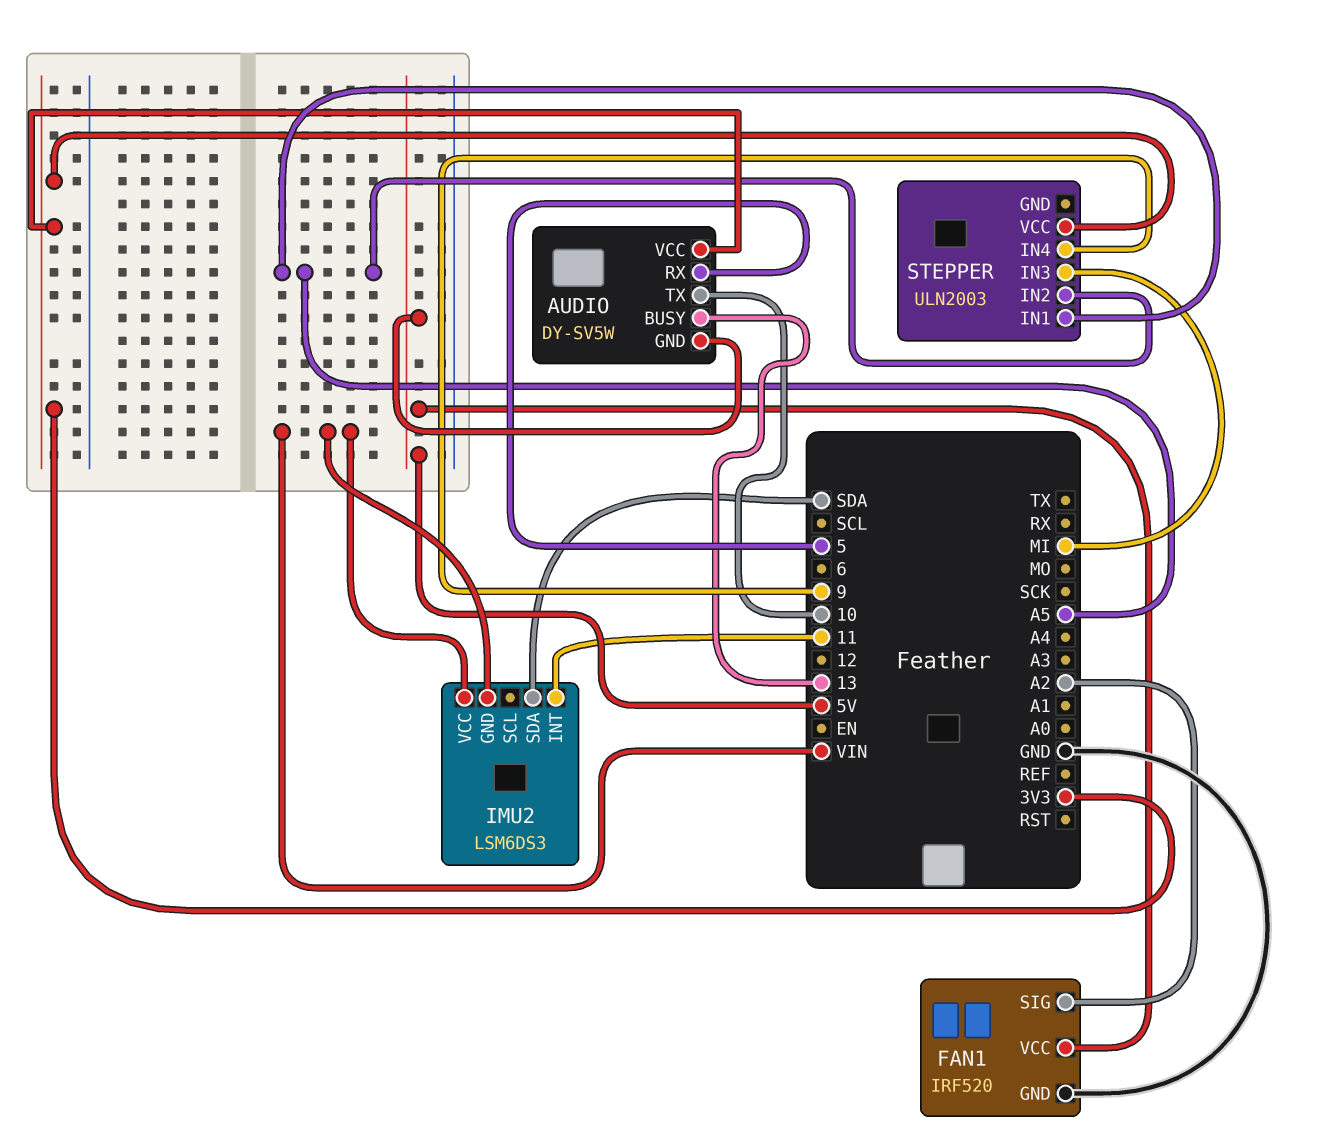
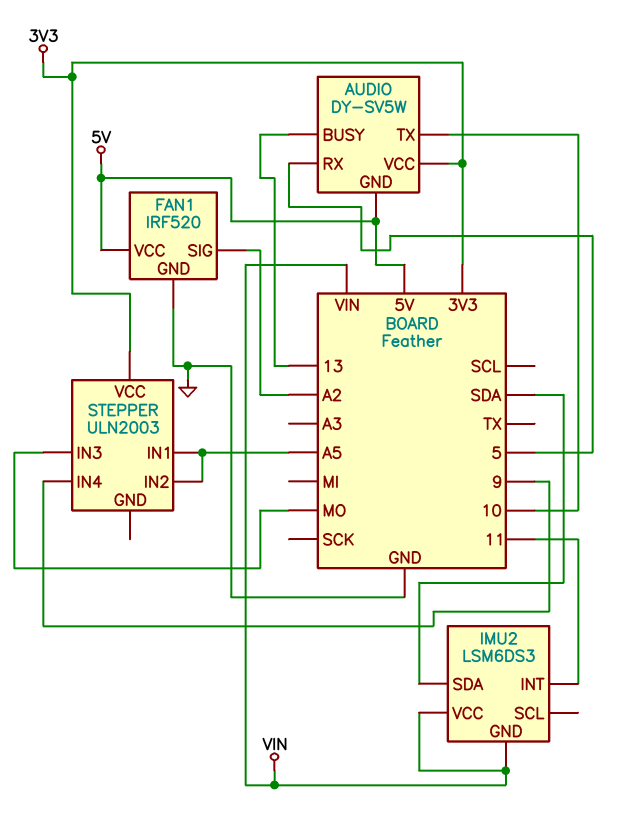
STEPPER pin IN3: MI -> MO

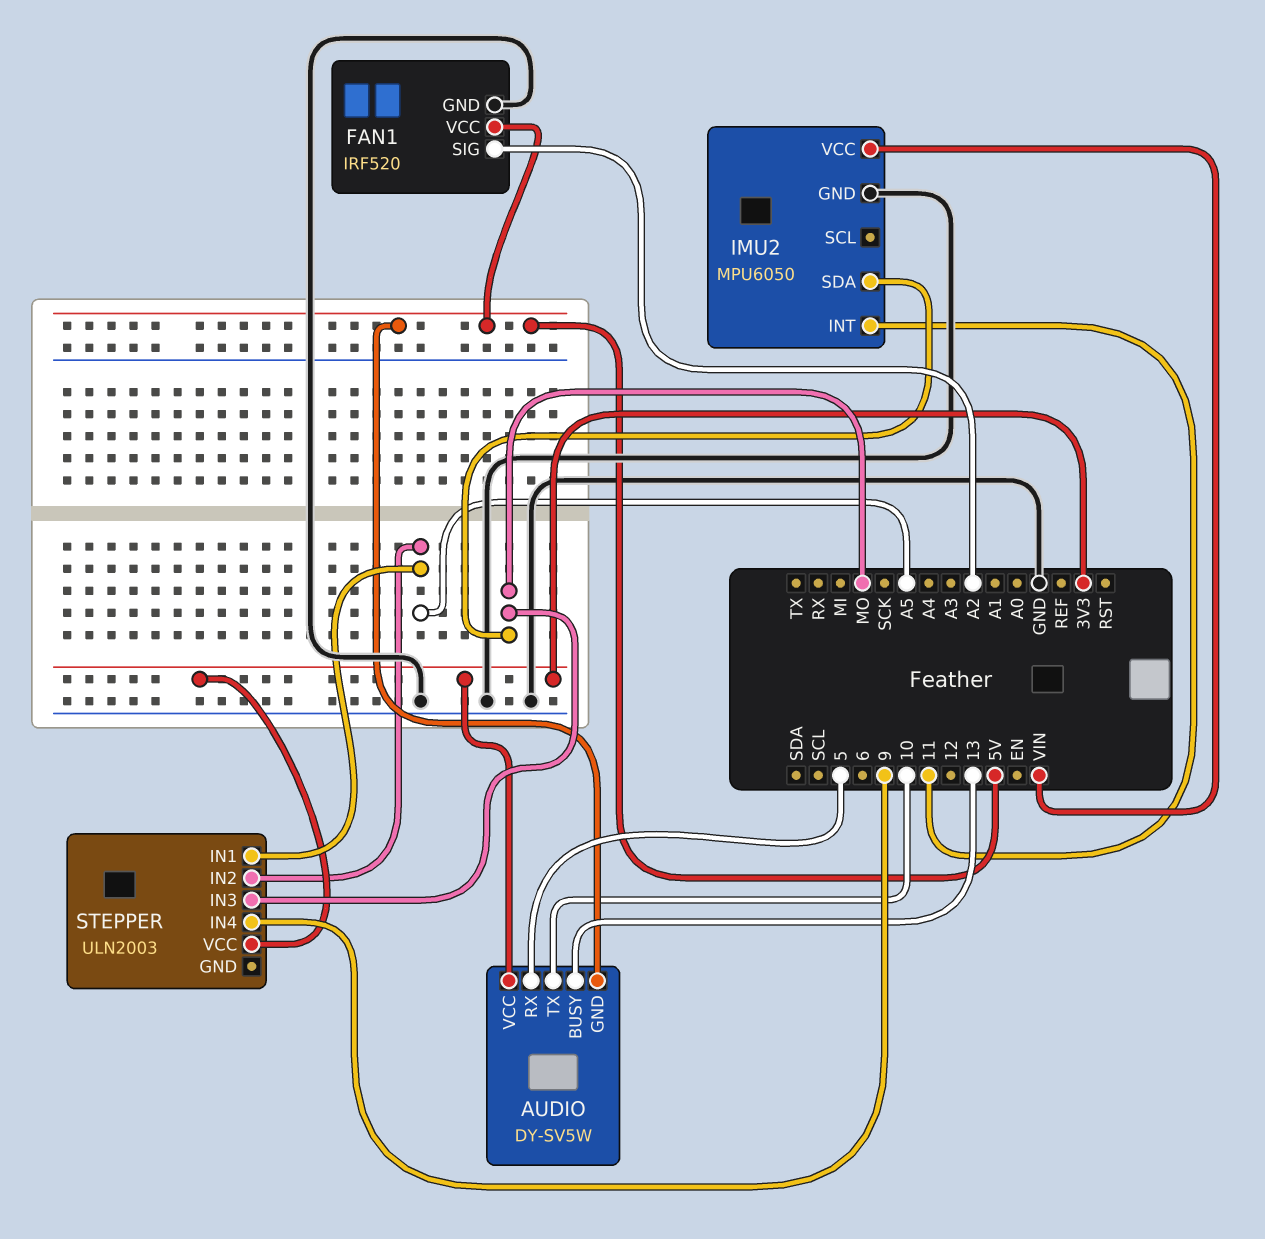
IMU2: LSM6DS3 -> MPU6050
IMU2 pin GND: VIN -> GND
IMU2 pin SDA: SDA -> MO

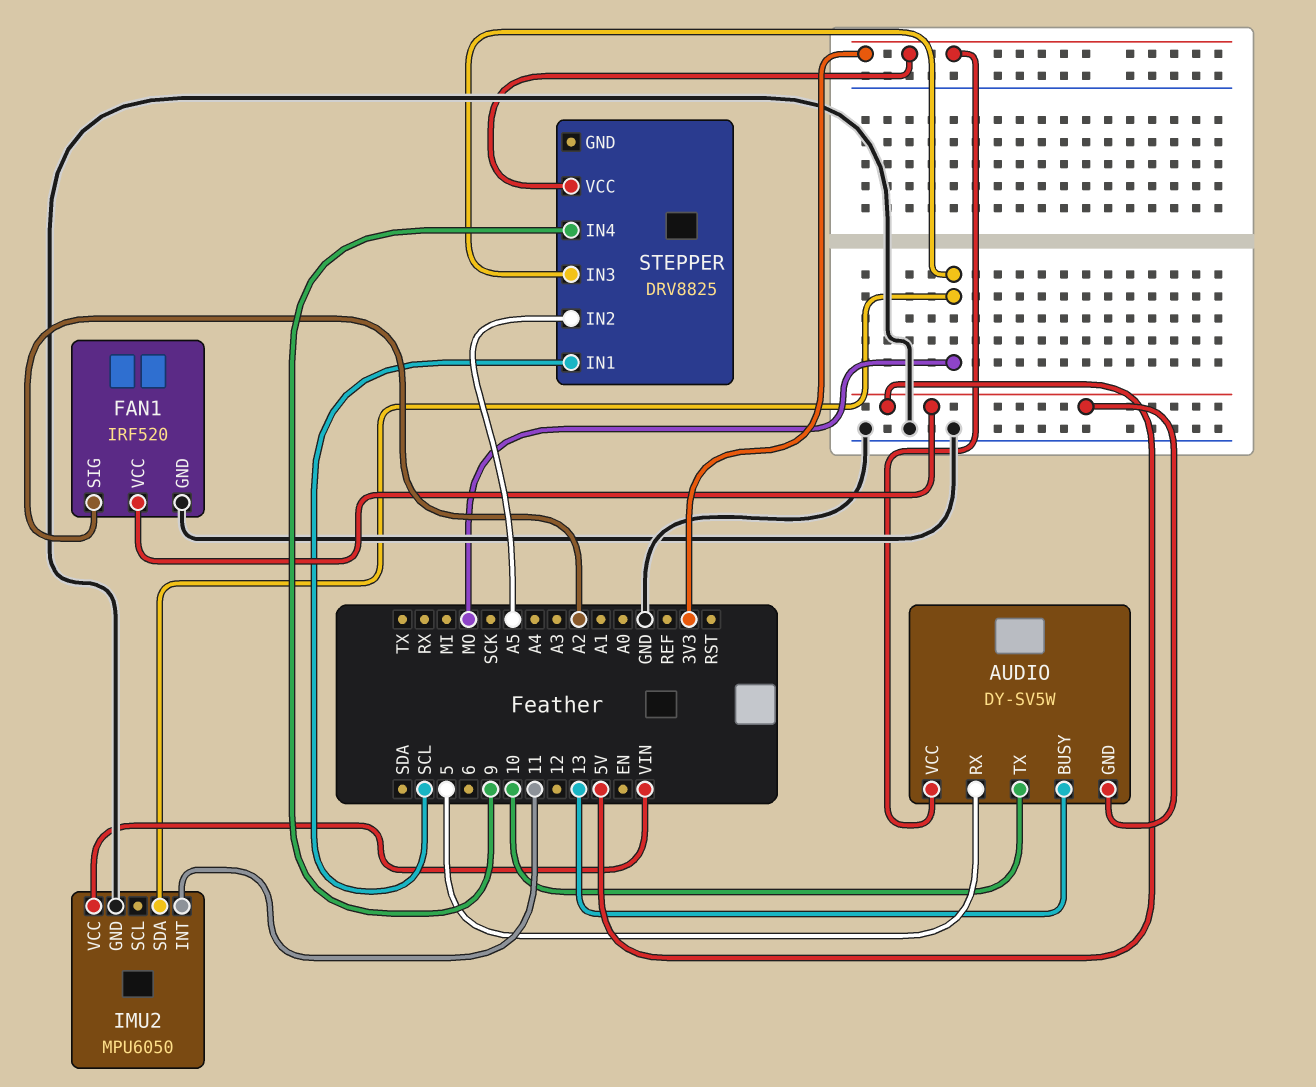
STEPPER: ULN2003 -> DRV8825
STEPPER pin IN1: A5 -> SCL

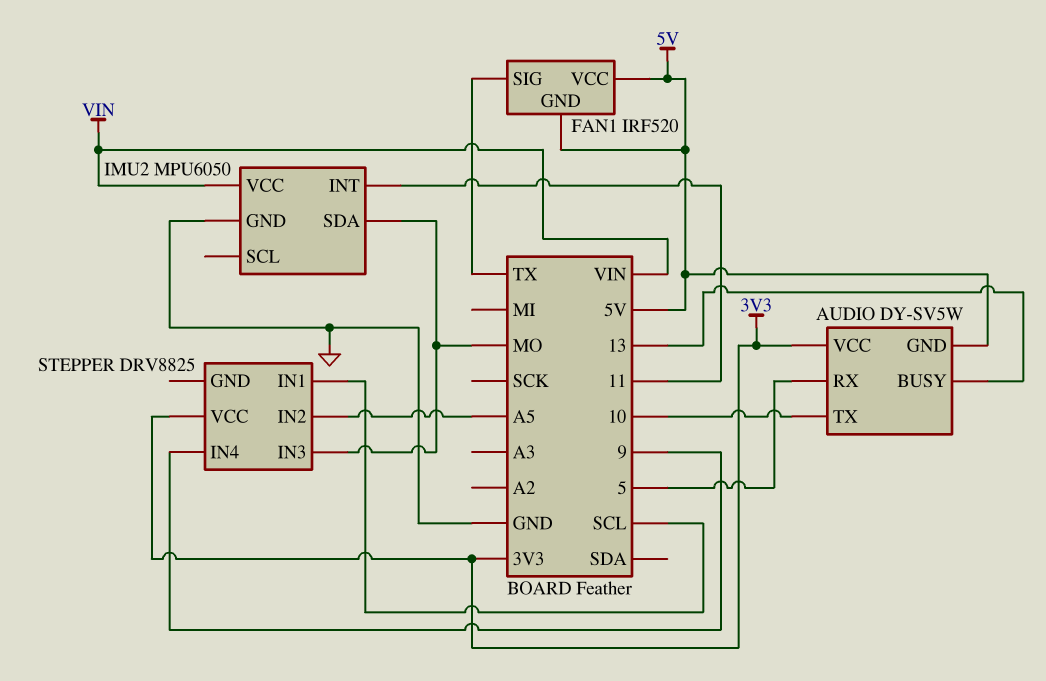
FAN1 pin GND: GND -> 5V
FAN1 pin SIG: A2 -> TX

